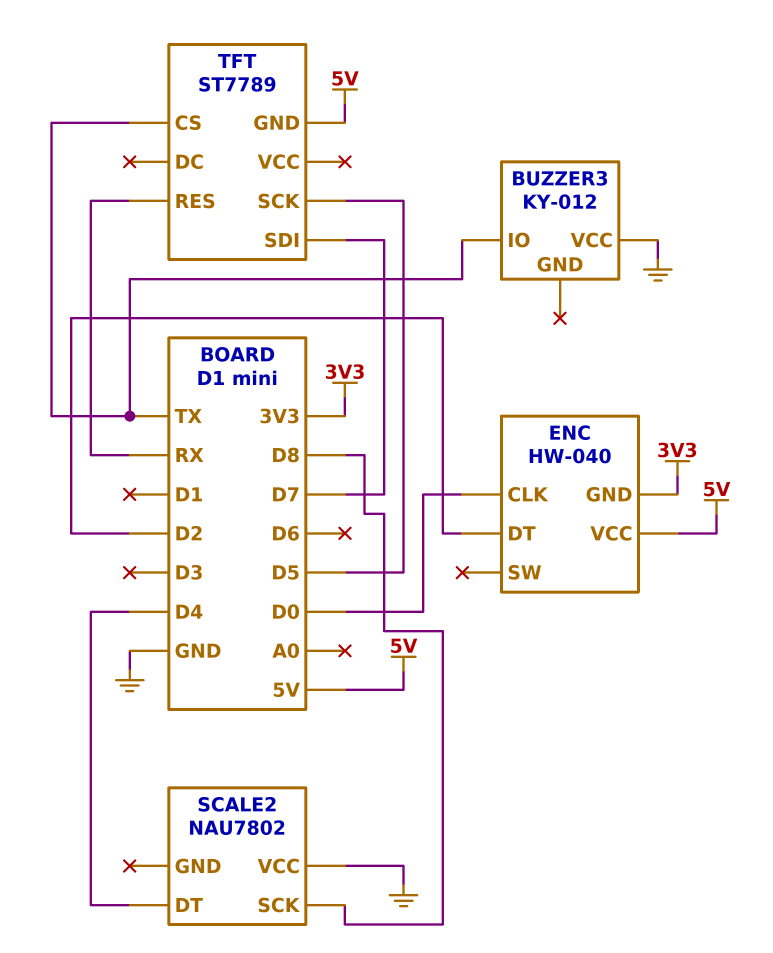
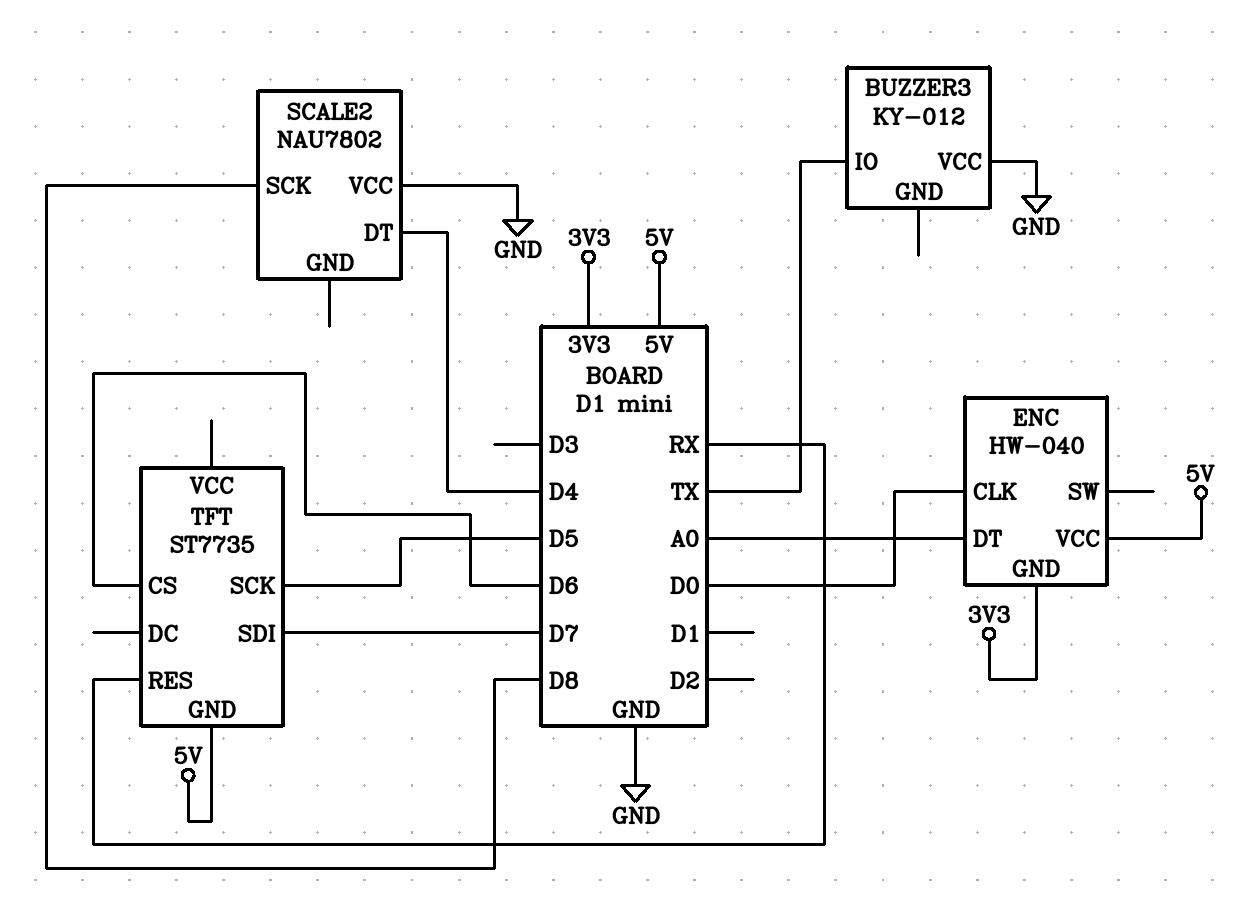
ENC pin DT: D2 -> A0
TFT: ST7789 -> ST7735
TFT pin CS: TX -> D6

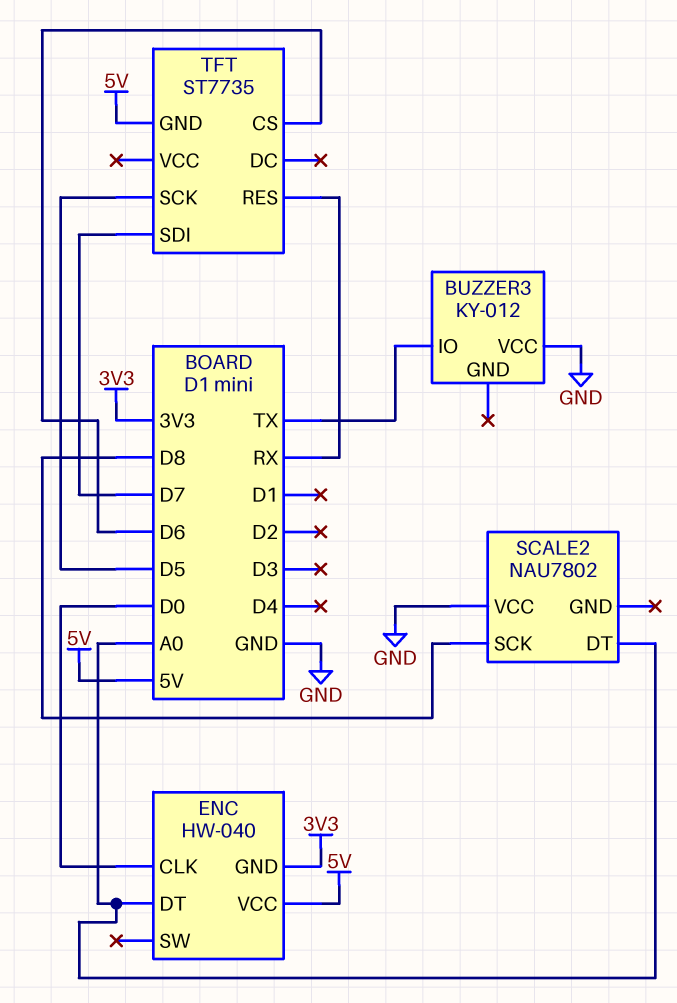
SCALE2 pin DT: D4 -> A0

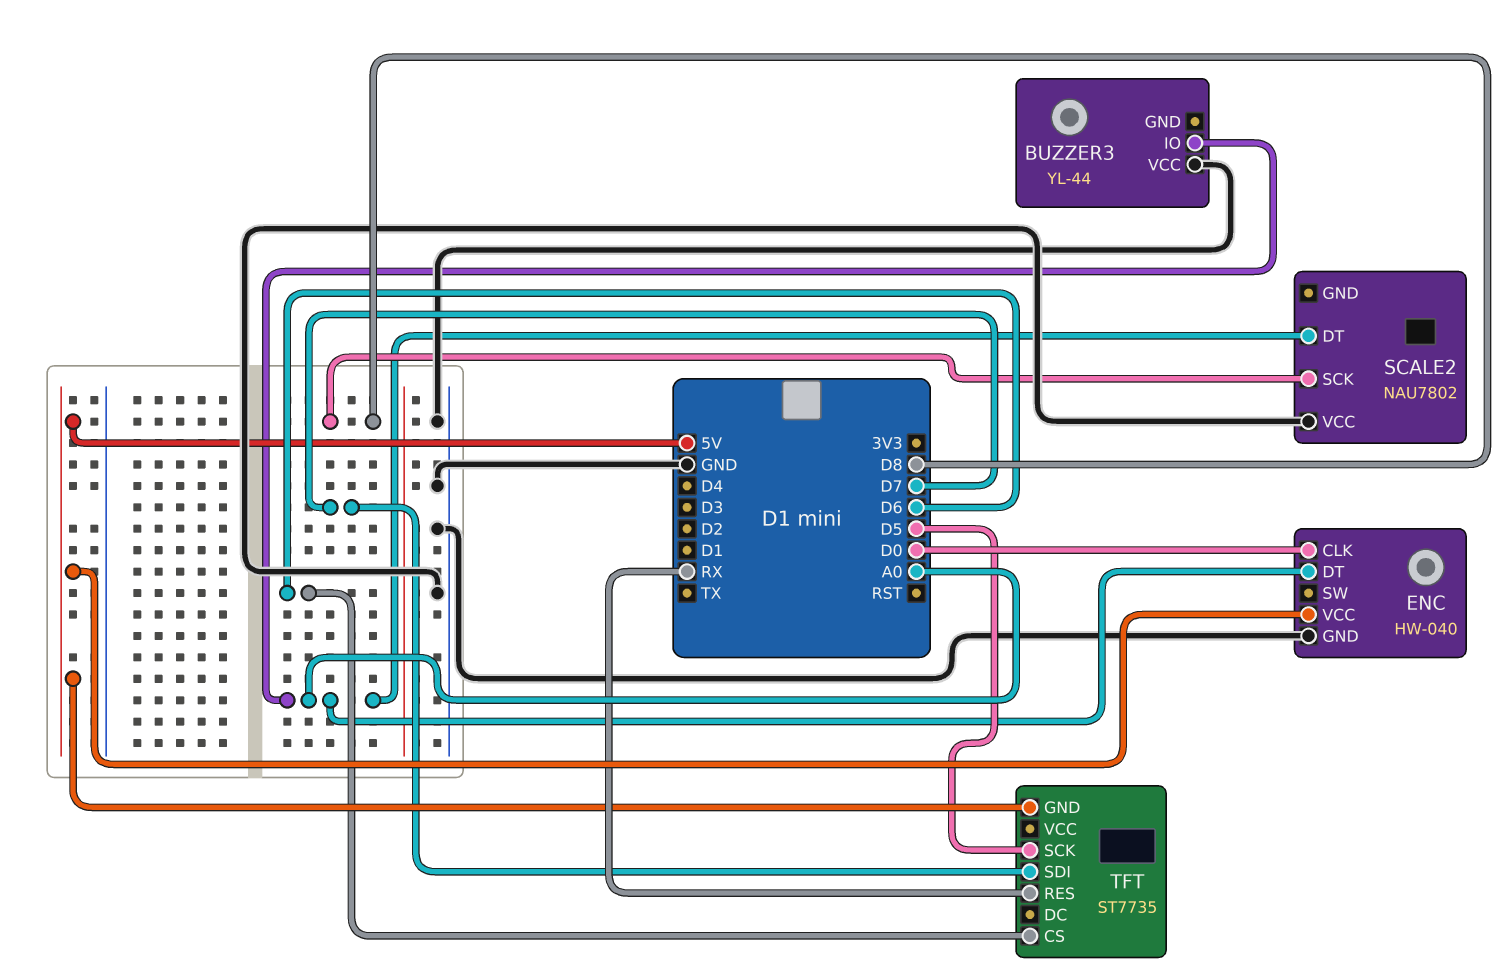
BUZZER3: KY-012 -> YL-44
BUZZER3 pin IO: TX -> A0
ENC pin GND: 3V3 -> GND

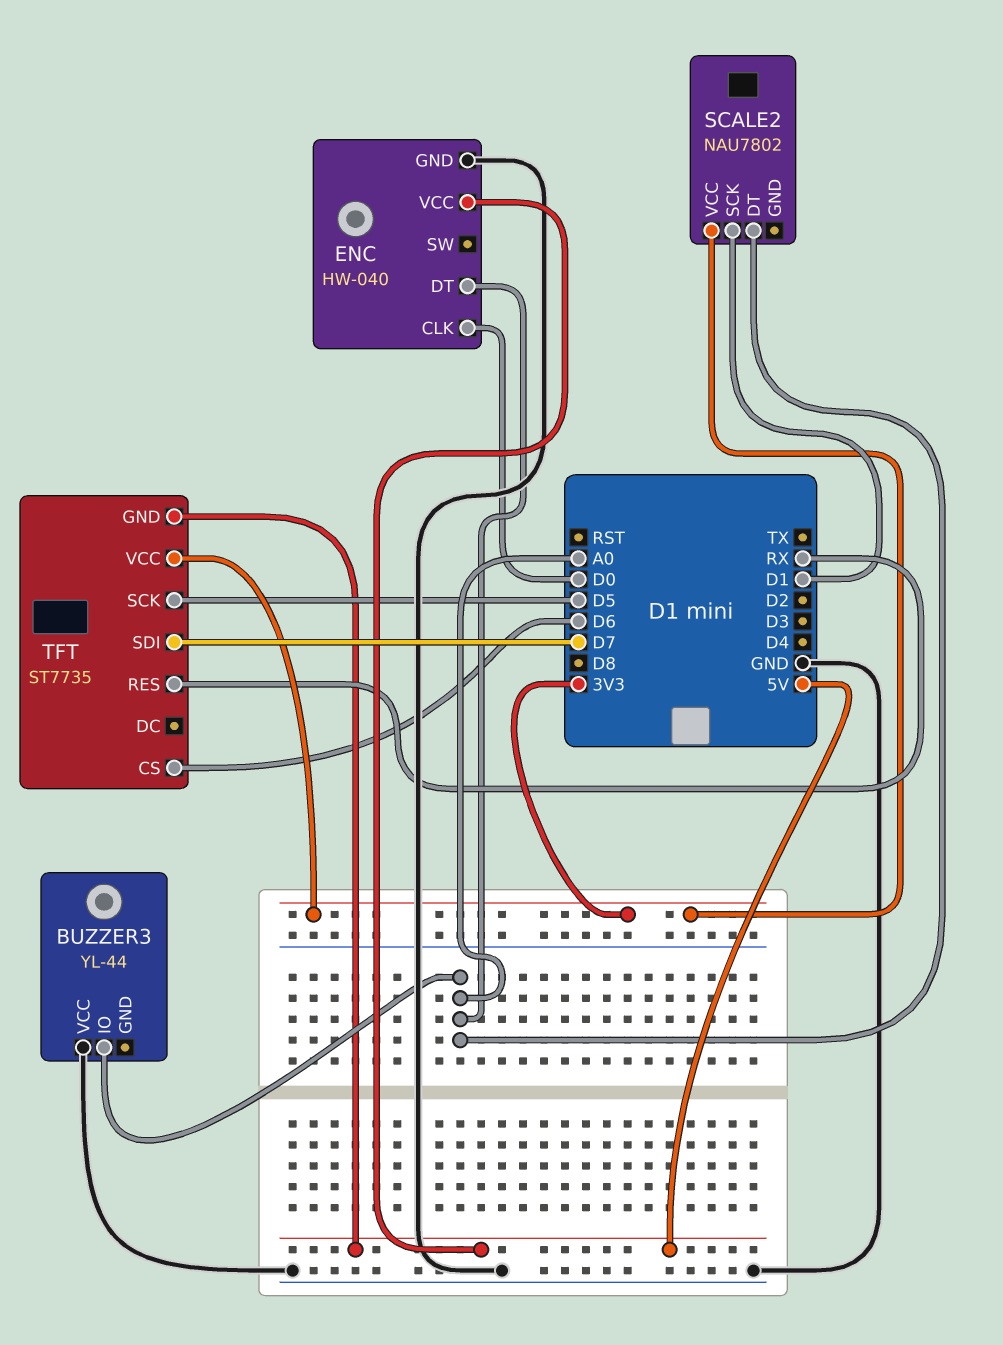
SCALE2 pin SCK: D8 -> D1
SCALE2 pin VCC: GND -> 3V3
TFT pin VCC: none -> 3V3

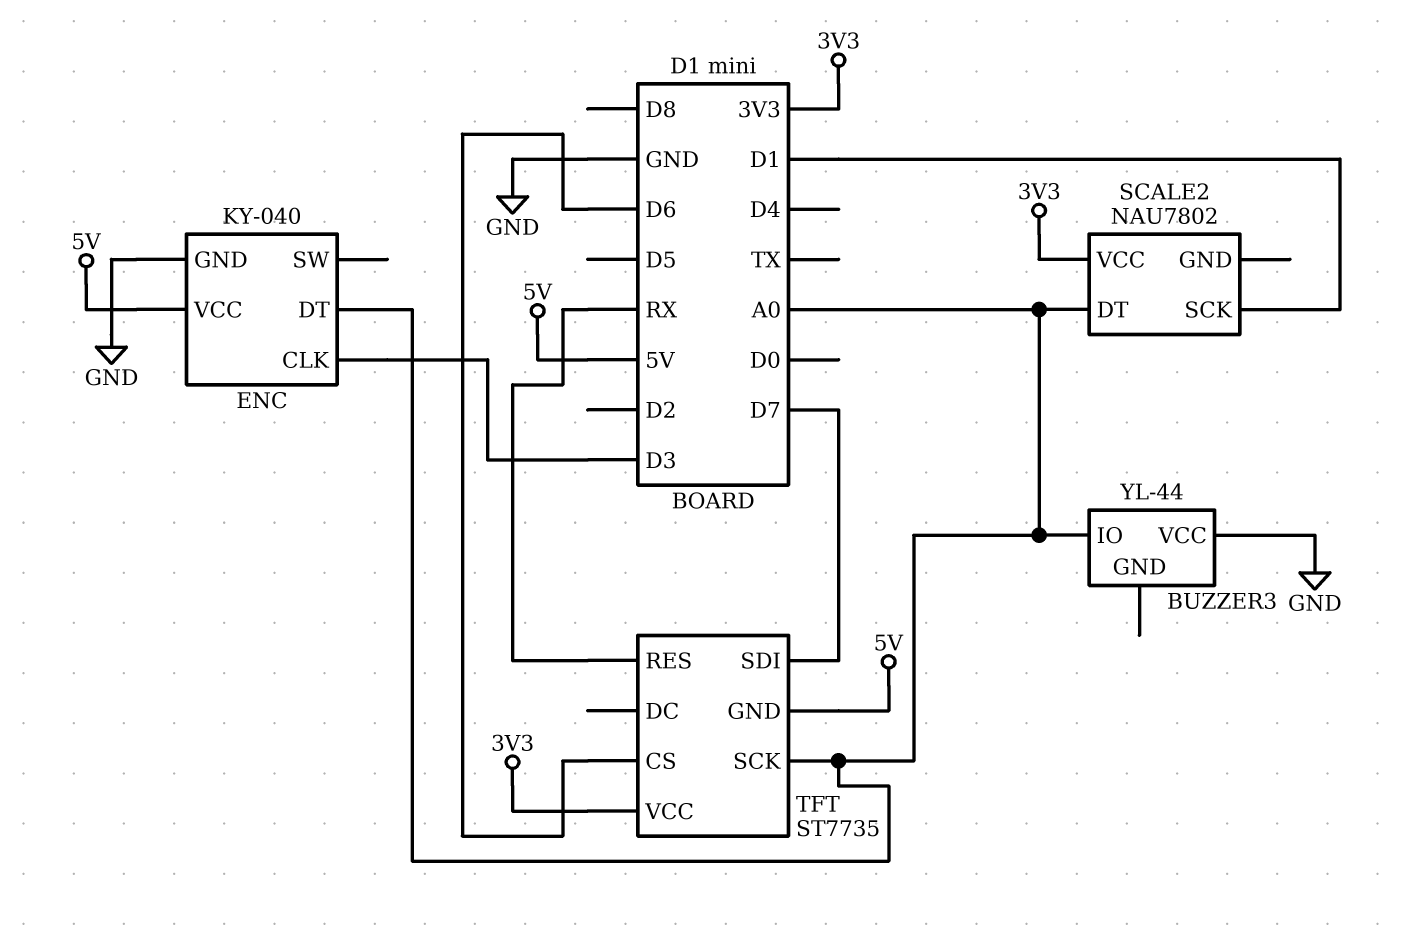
ENC: HW-040 -> KY-040
ENC pin CLK: D0 -> D3
TFT pin SCK: D5 -> A0

